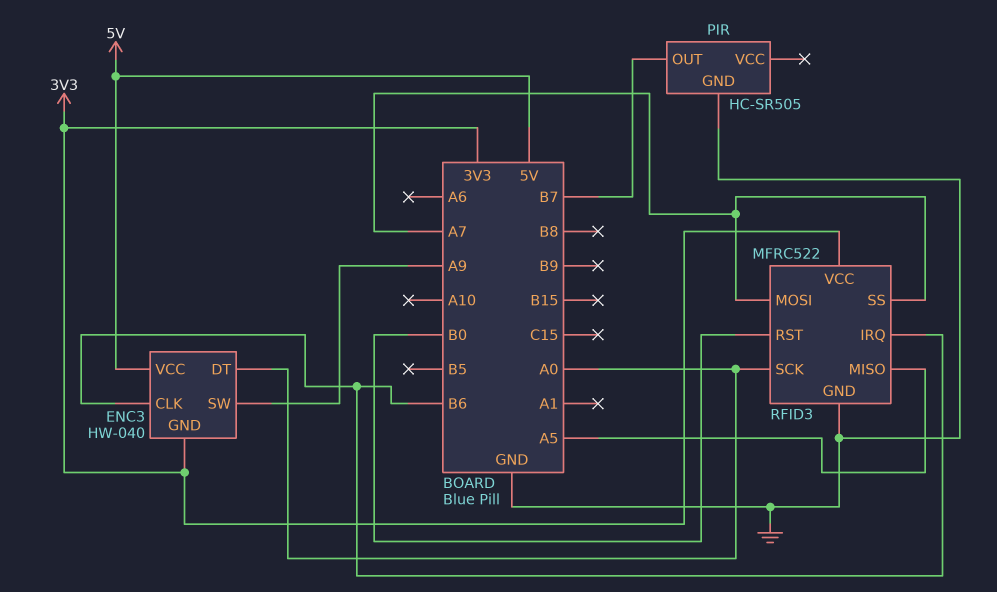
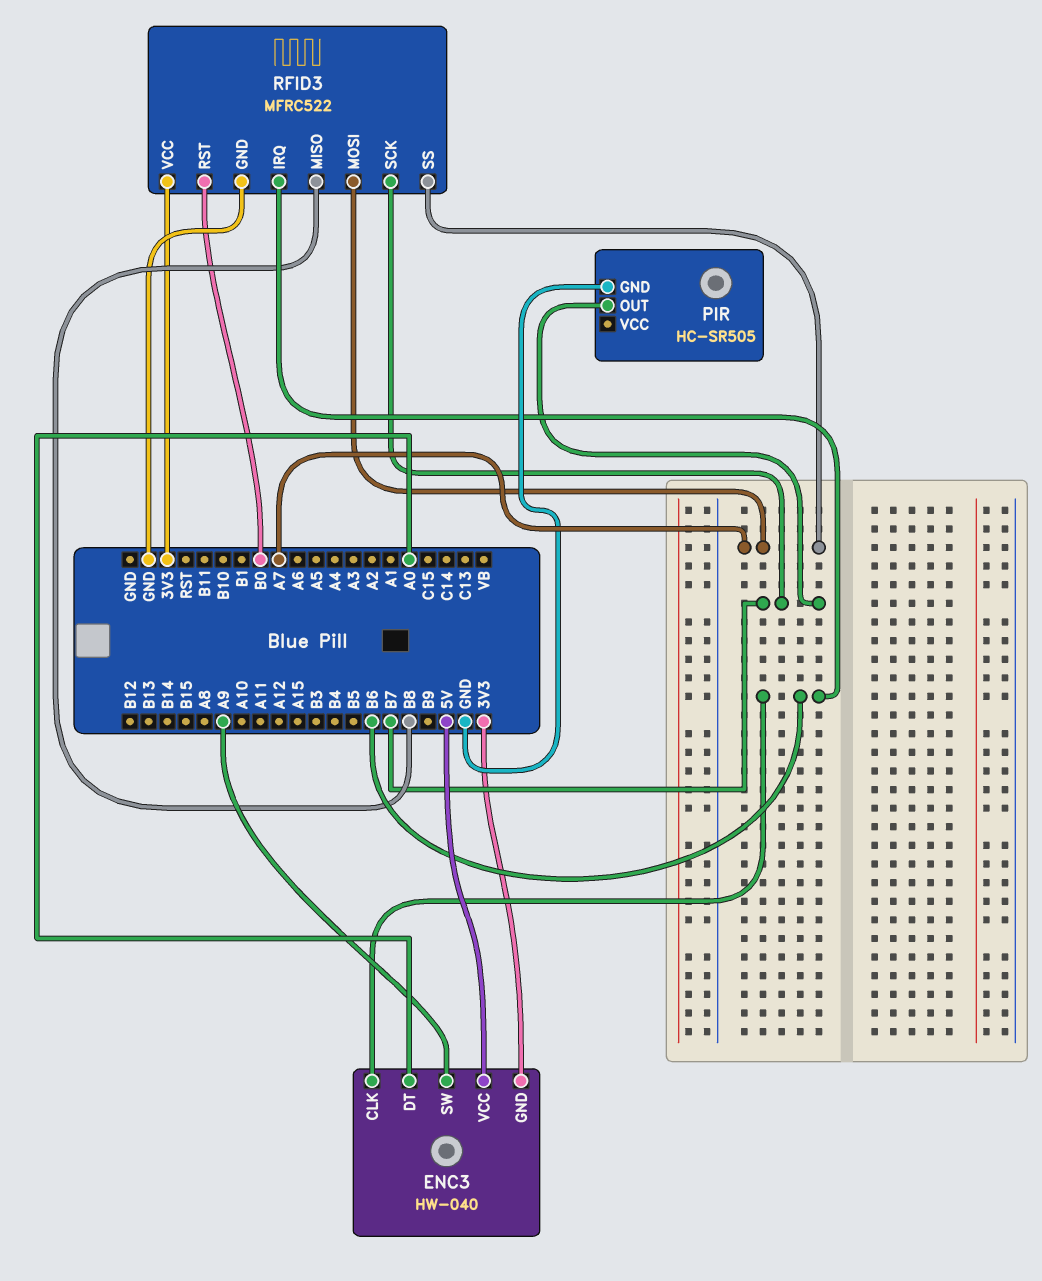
RFID3 pin MISO: A5 -> B8
RFID3 pin SCK: A0 -> B7

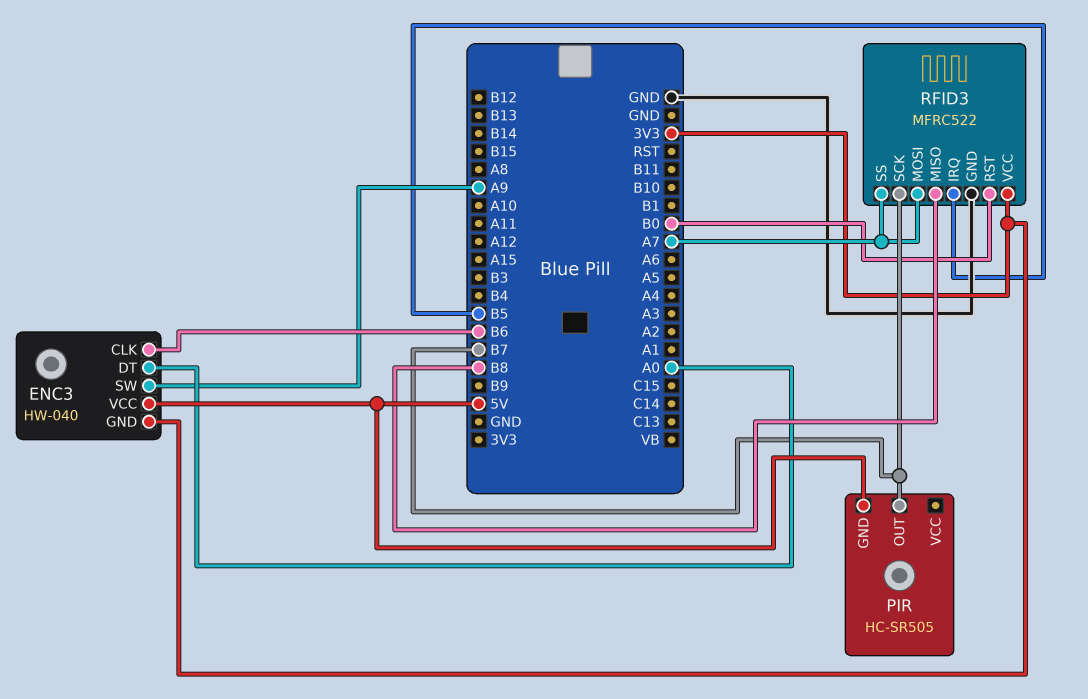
PIR pin GND: GND -> 5V
RFID3 pin IRQ: B6 -> B5

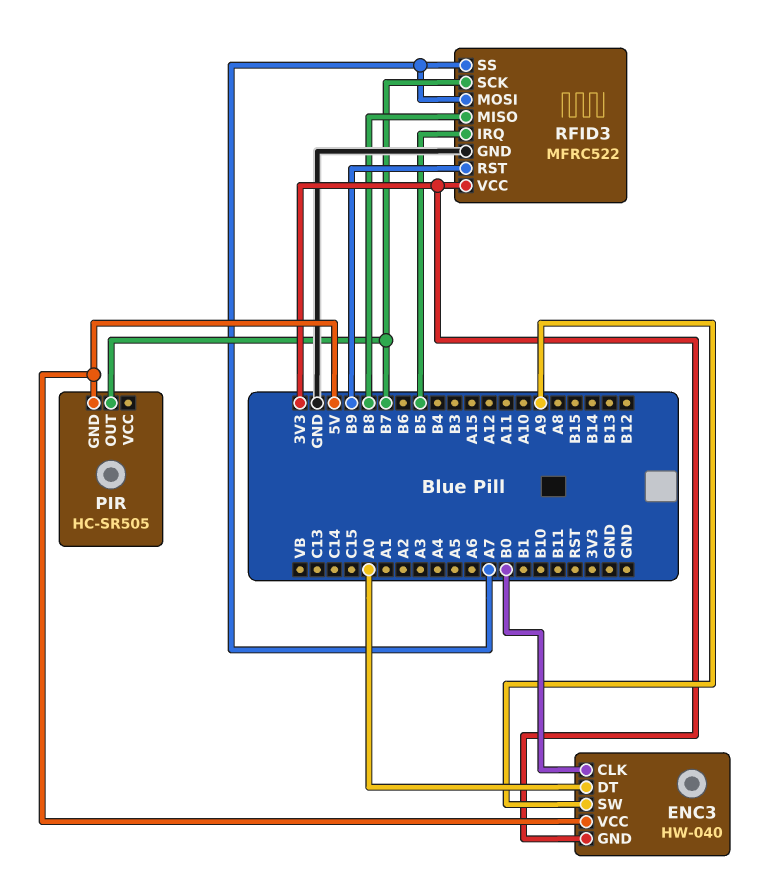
ENC3 pin CLK: B6 -> B0
RFID3 pin RST: B0 -> B9

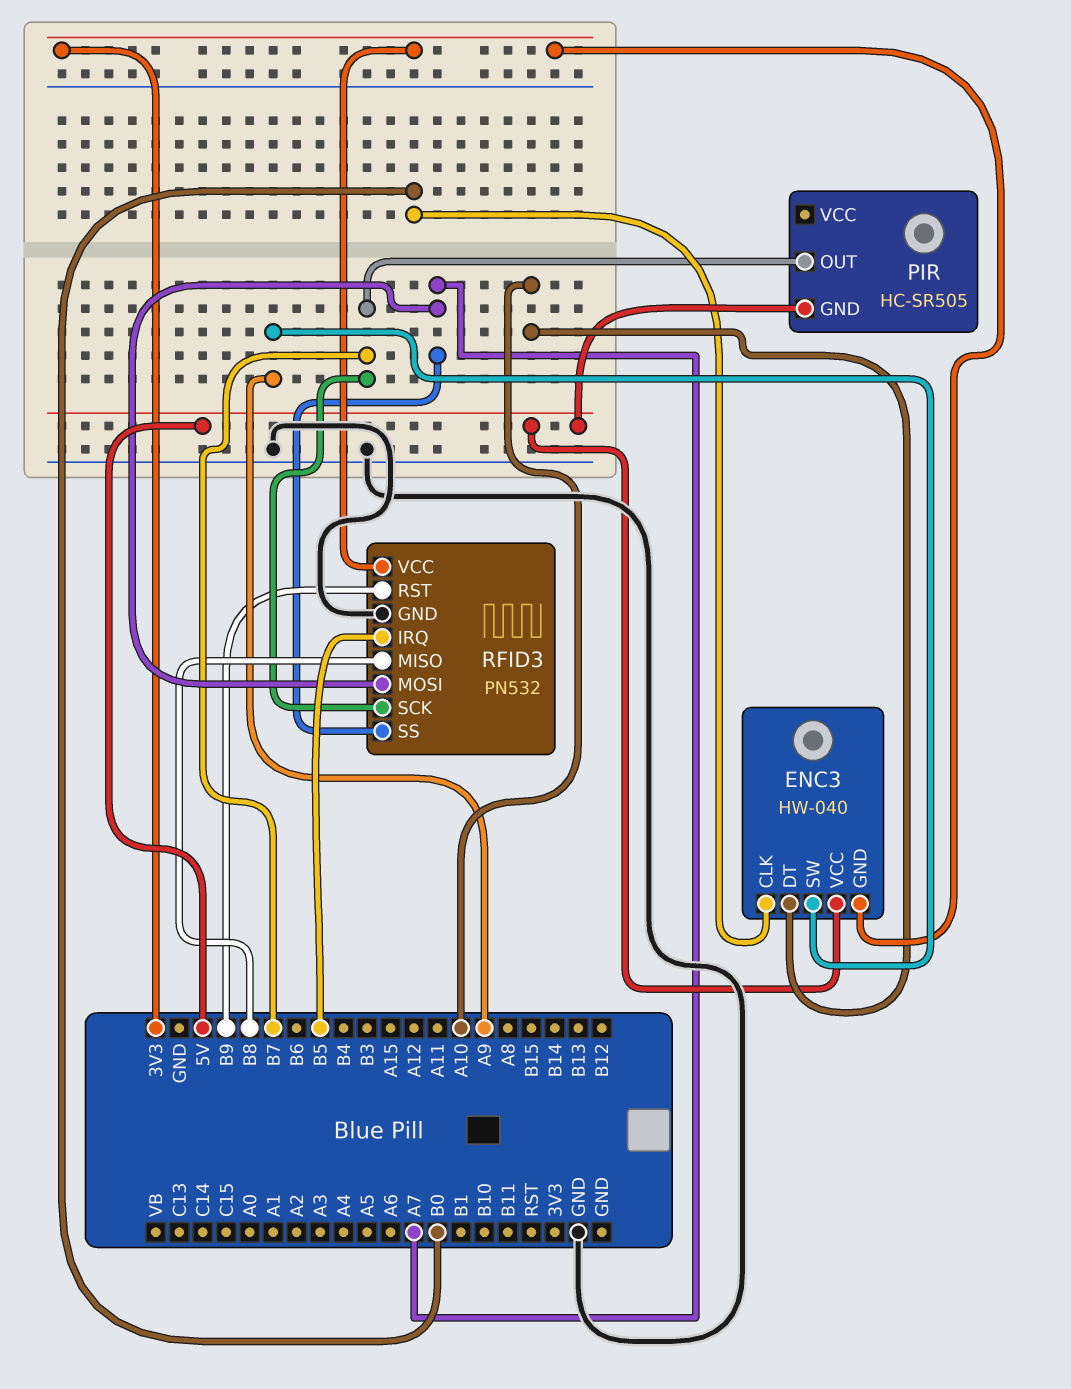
ENC3 pin DT: A0 -> A10
RFID3: MFRC522 -> PN532

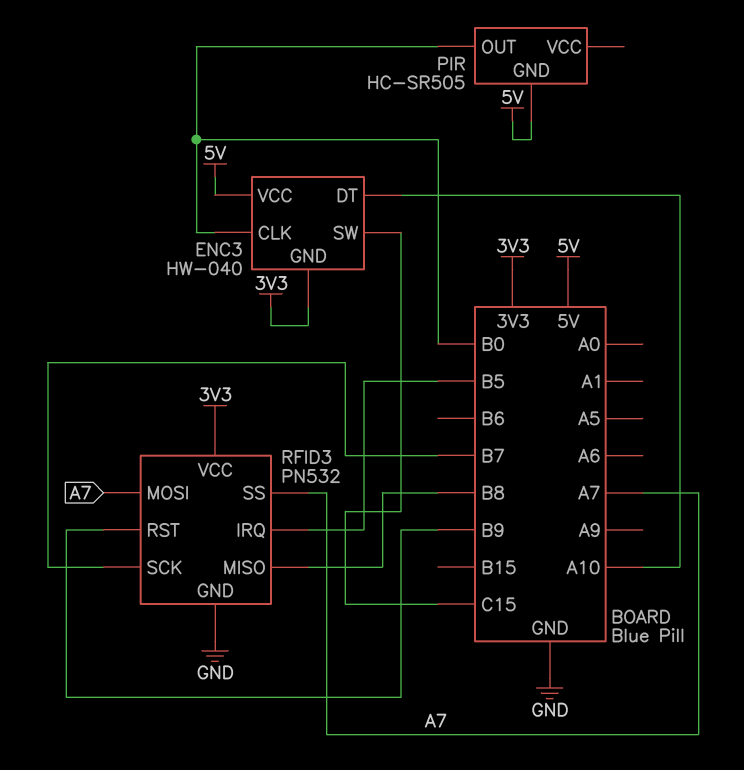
ENC3 pin SW: A9 -> C15
PIR pin OUT: B7 -> B0

